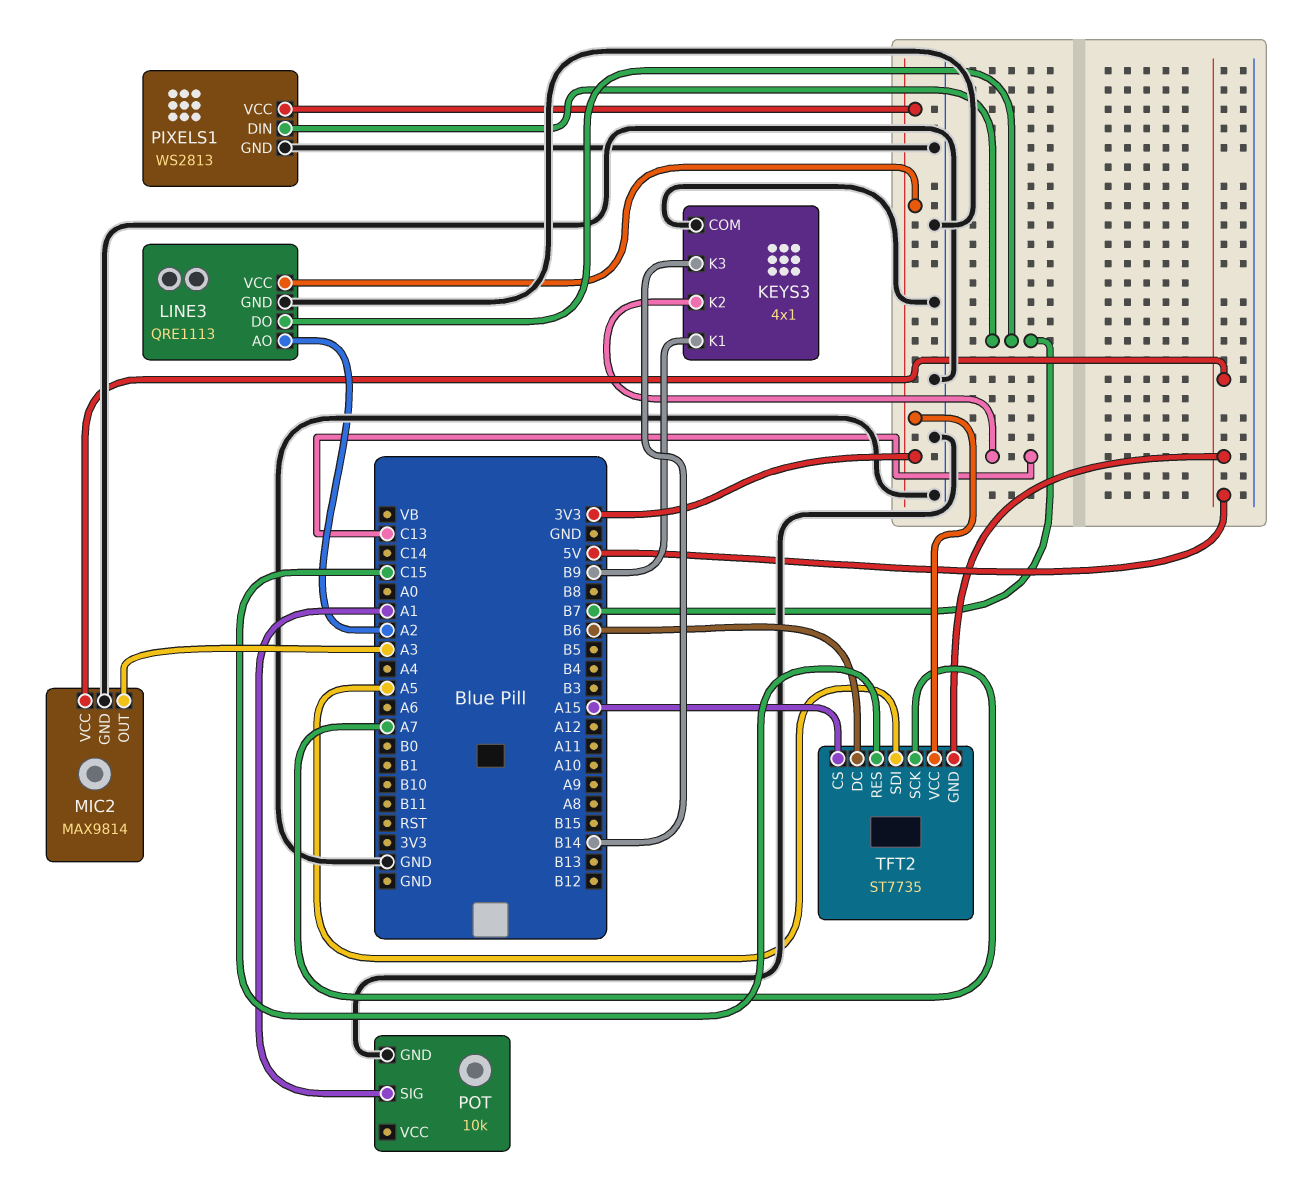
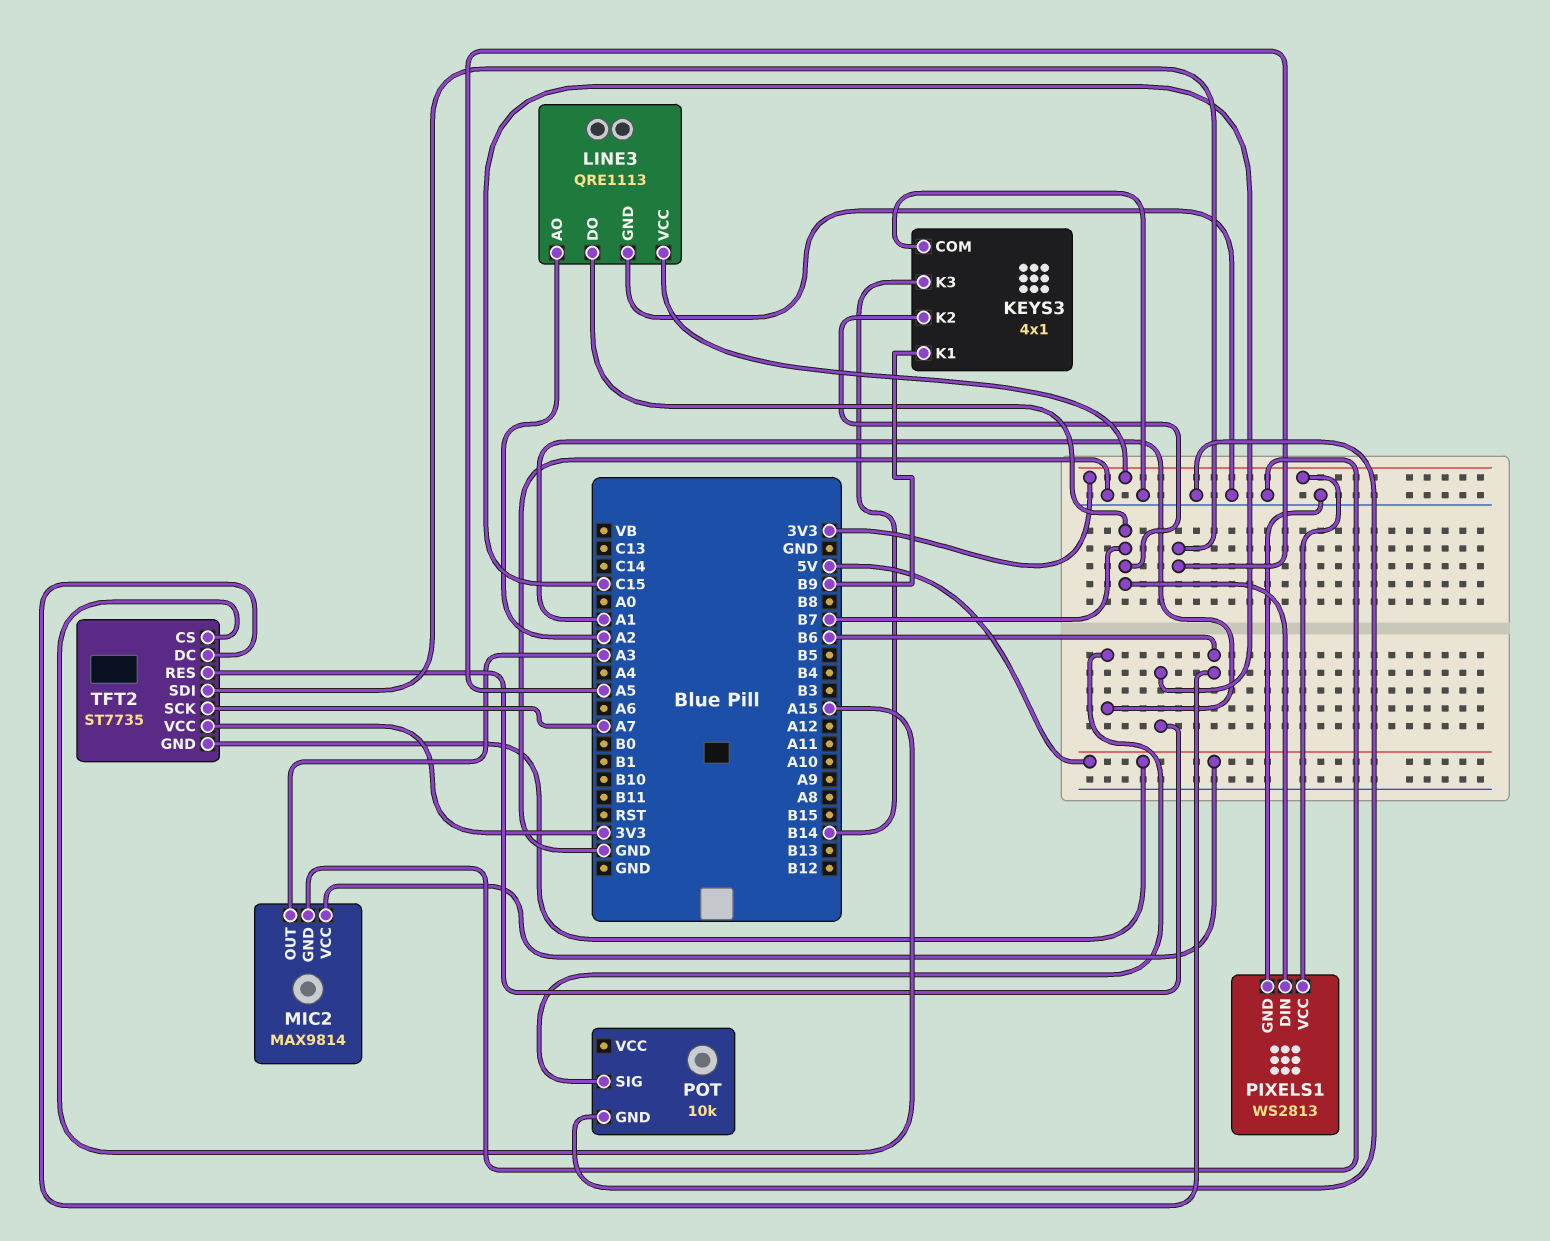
KEYS3 pin K2: C13 -> B7

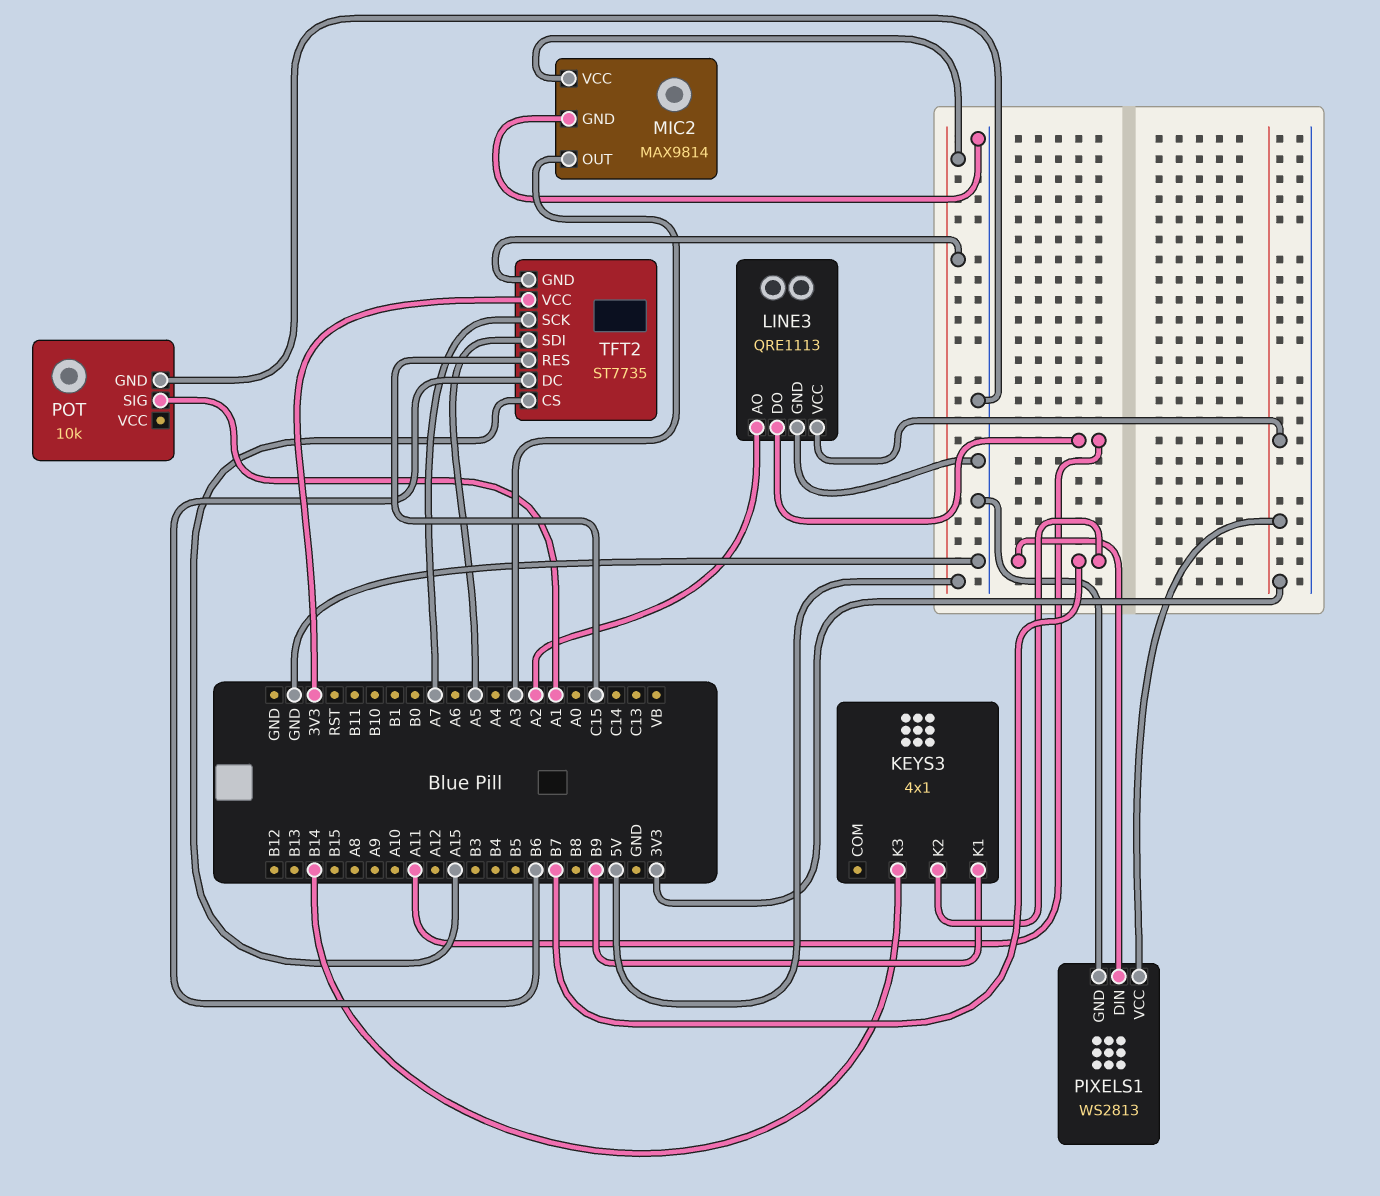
KEYS3 pin COM: GND -> none
LINE3 pin DO: B7 -> A11

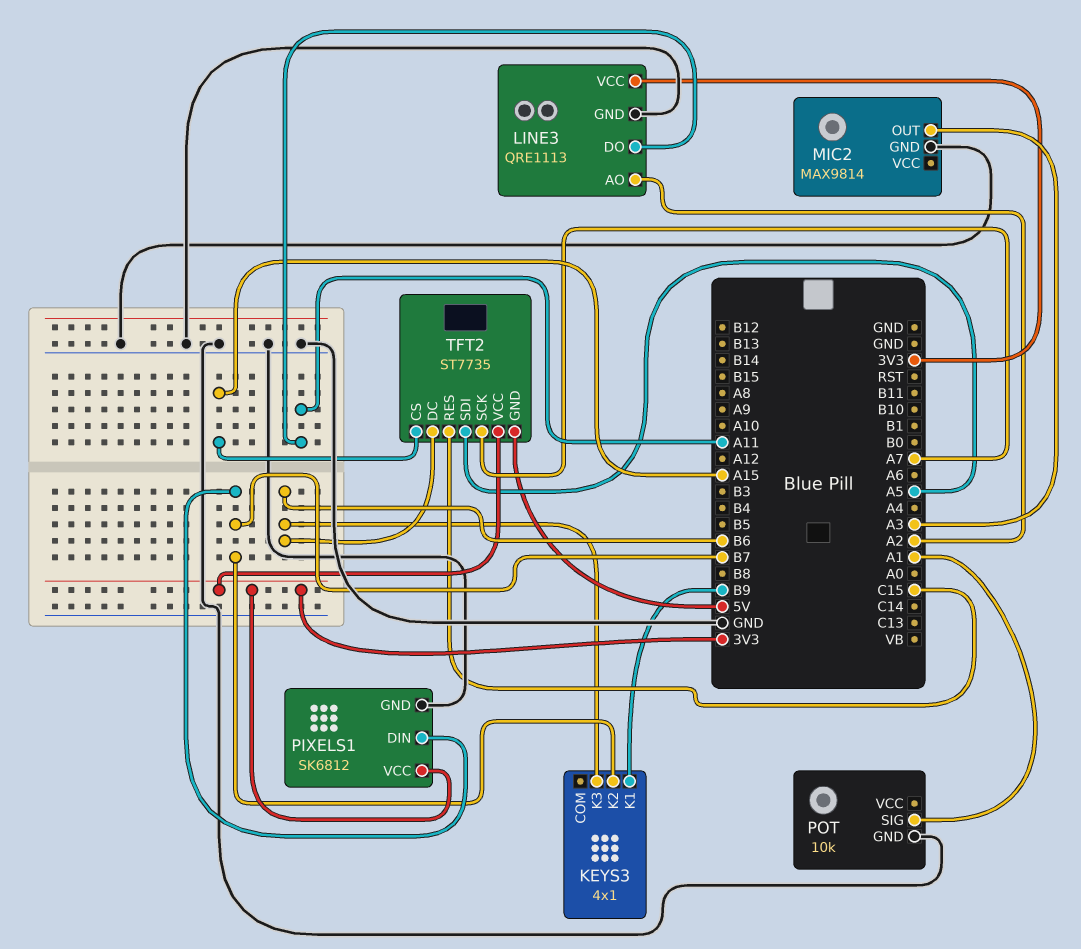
KEYS3 pin K3: B14 -> B6
MIC2 pin VCC: 5V -> none
PIXELS1: WS2813 -> SK6812

